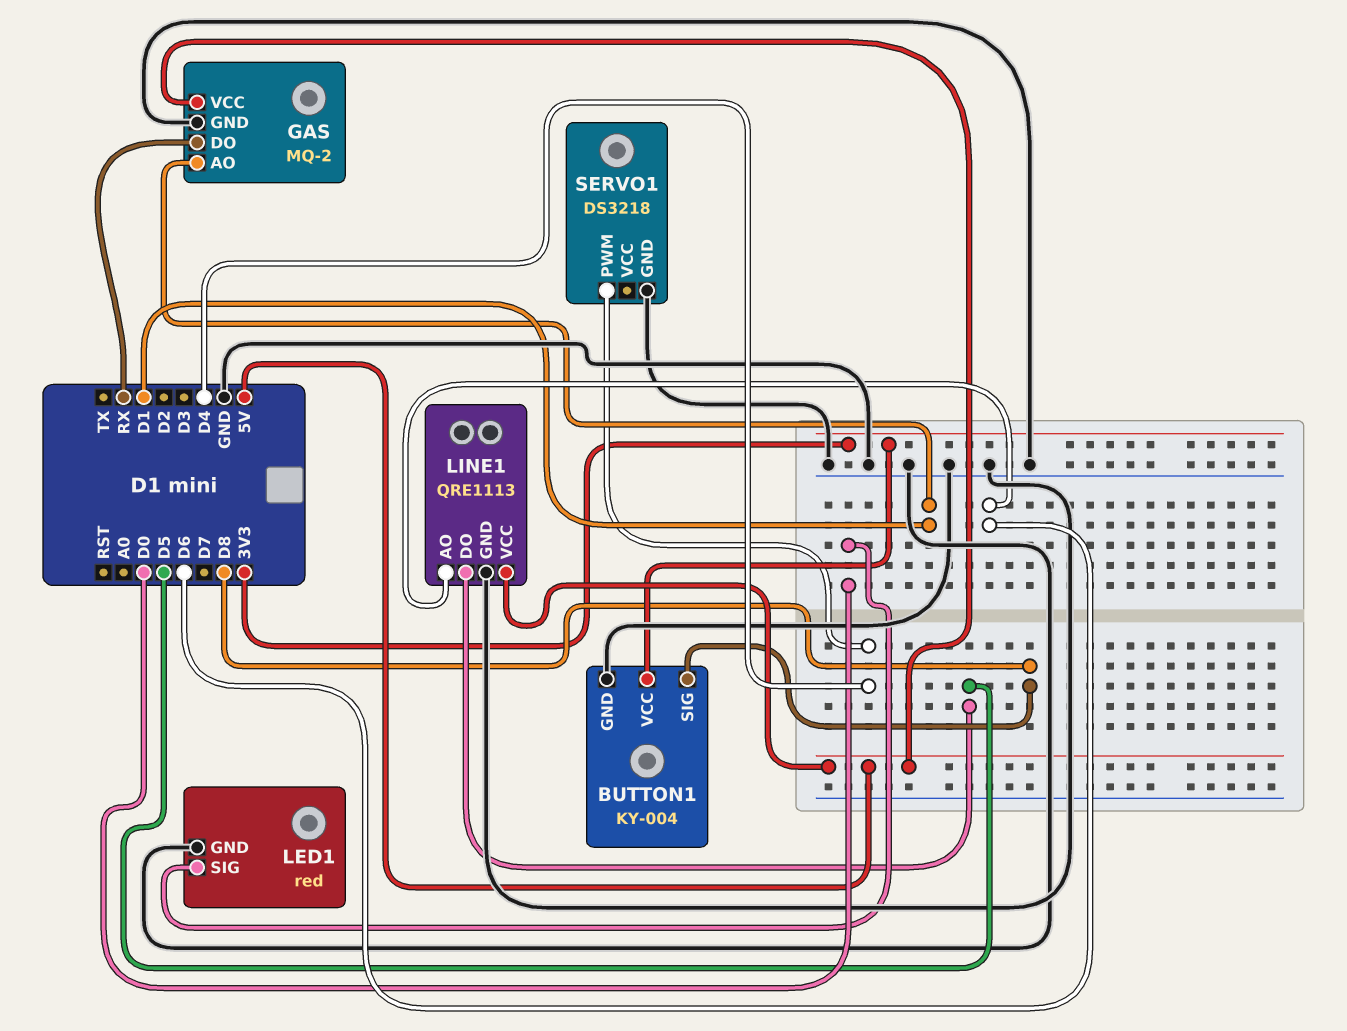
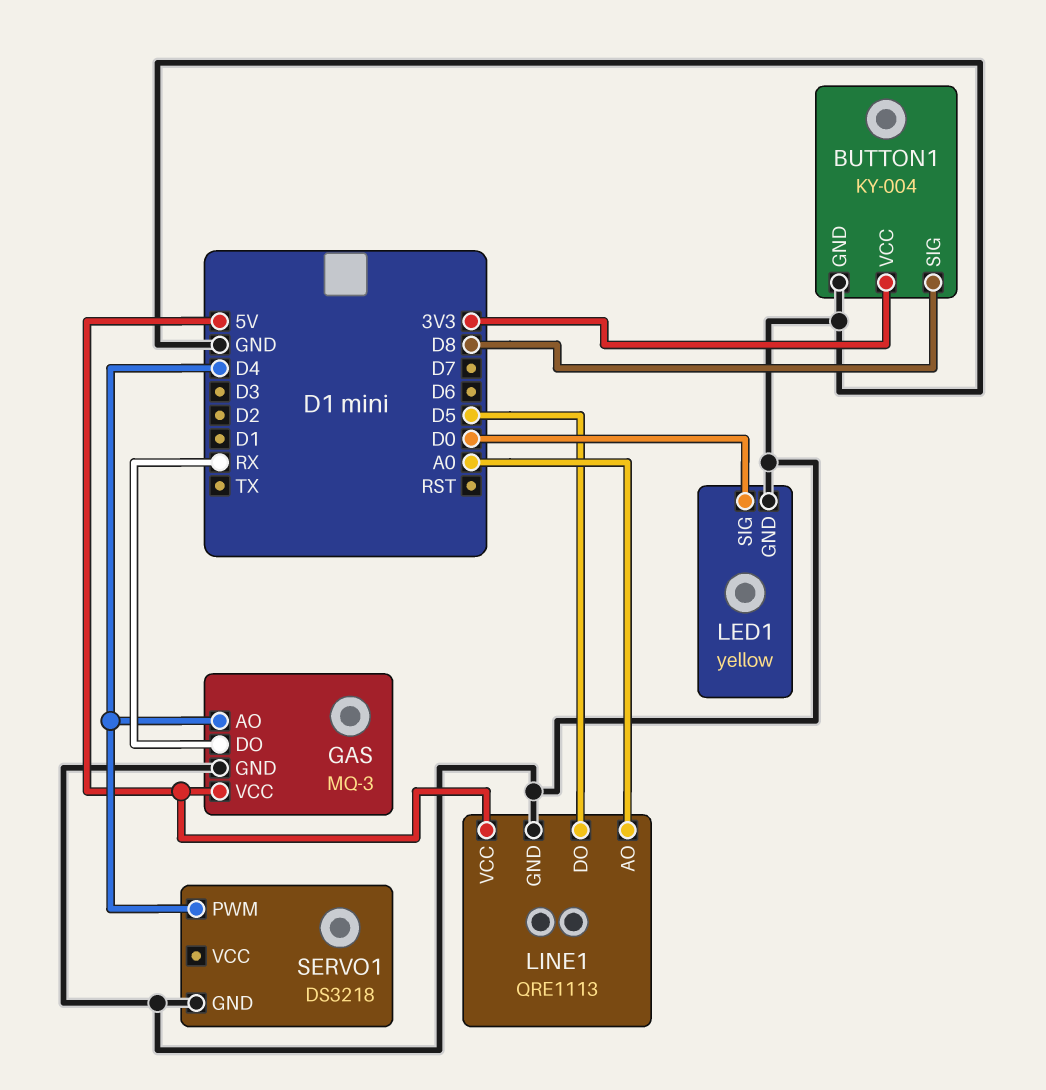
GAS: MQ-2 -> MQ-3
GAS pin AO: D1 -> D4
LED1: red -> yellow
LINE1 pin AO: D6 -> A0

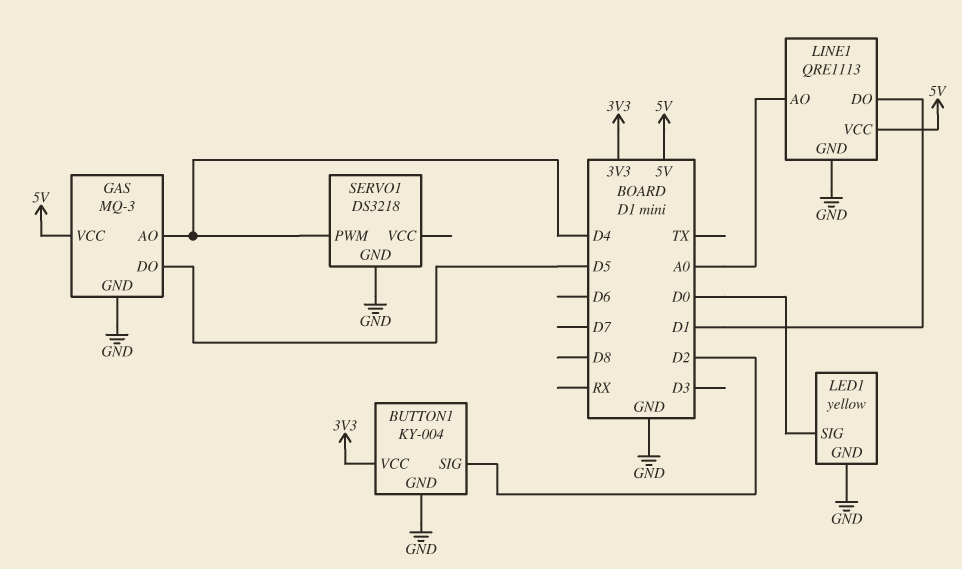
BUTTON1 pin SIG: D8 -> D2
GAS pin DO: RX -> D5
LINE1 pin DO: D5 -> D1

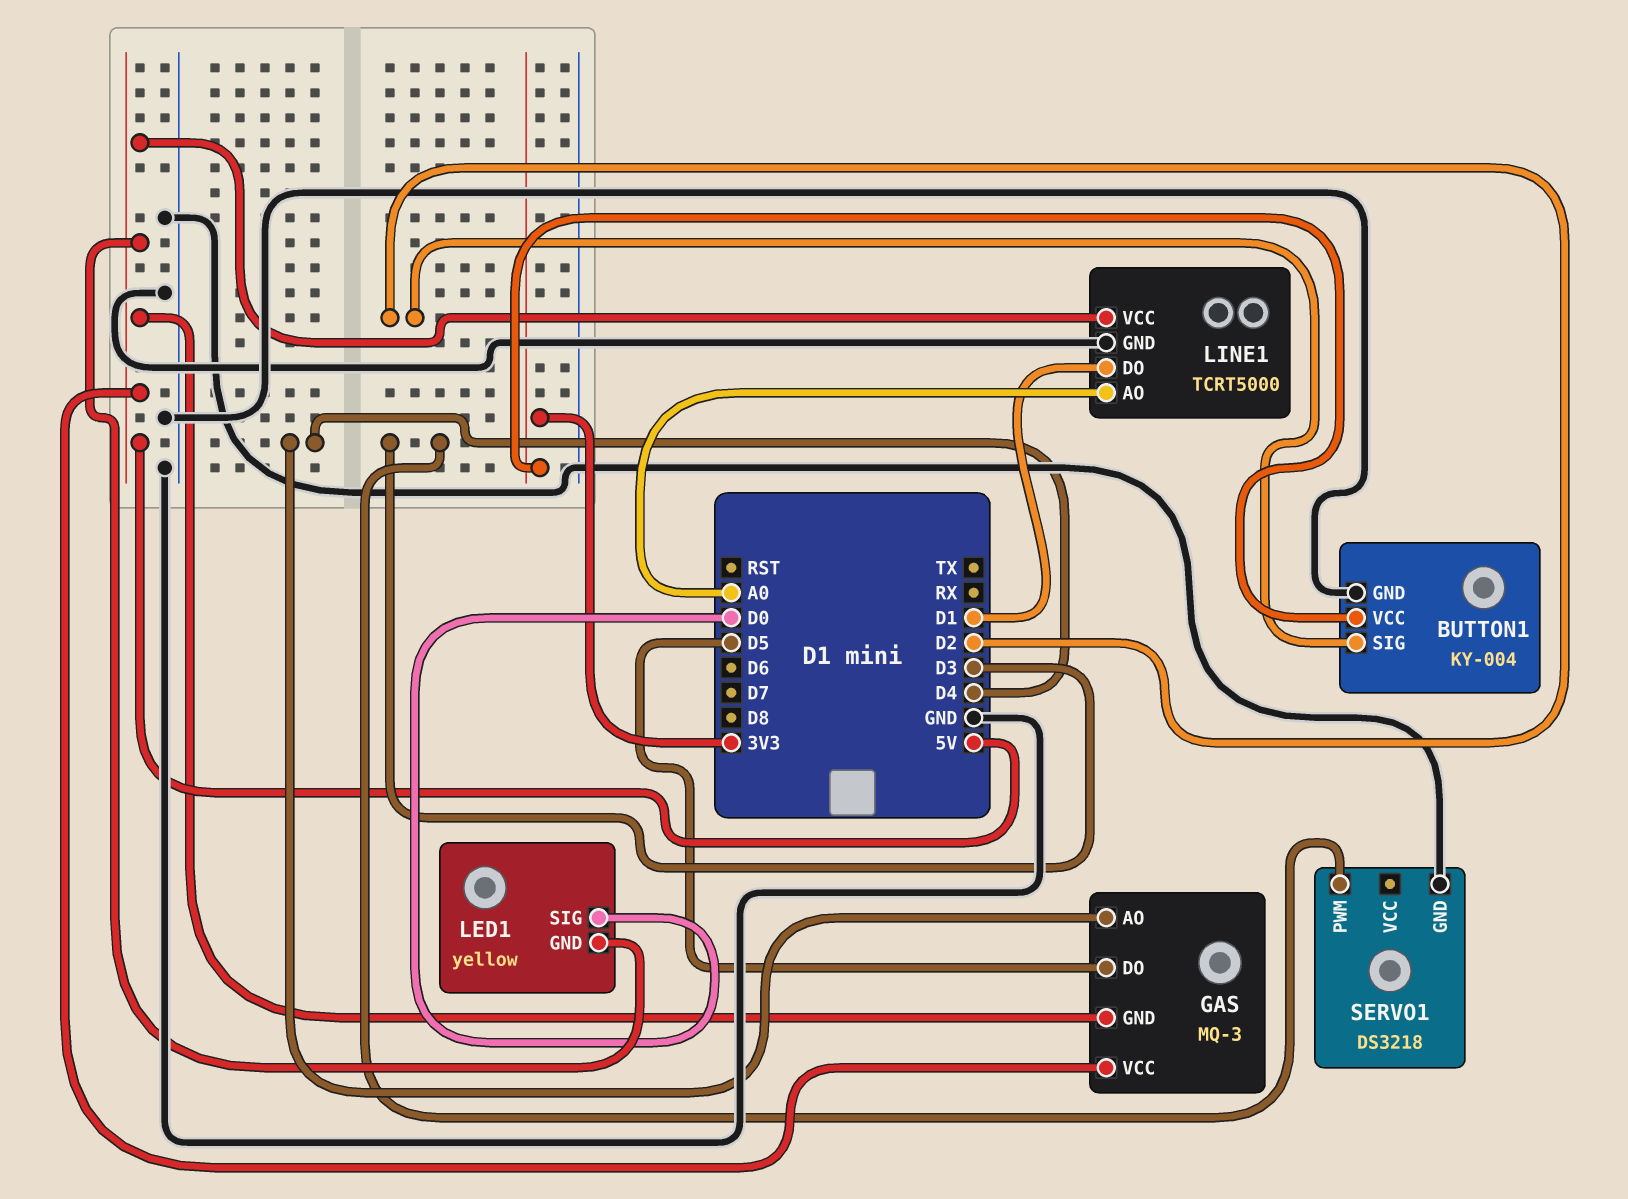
GAS pin GND: GND -> 5V
LED1 pin GND: GND -> 5V
LINE1: QRE1113 -> TCRT5000
SERVO1 pin PWM: D4 -> D3

